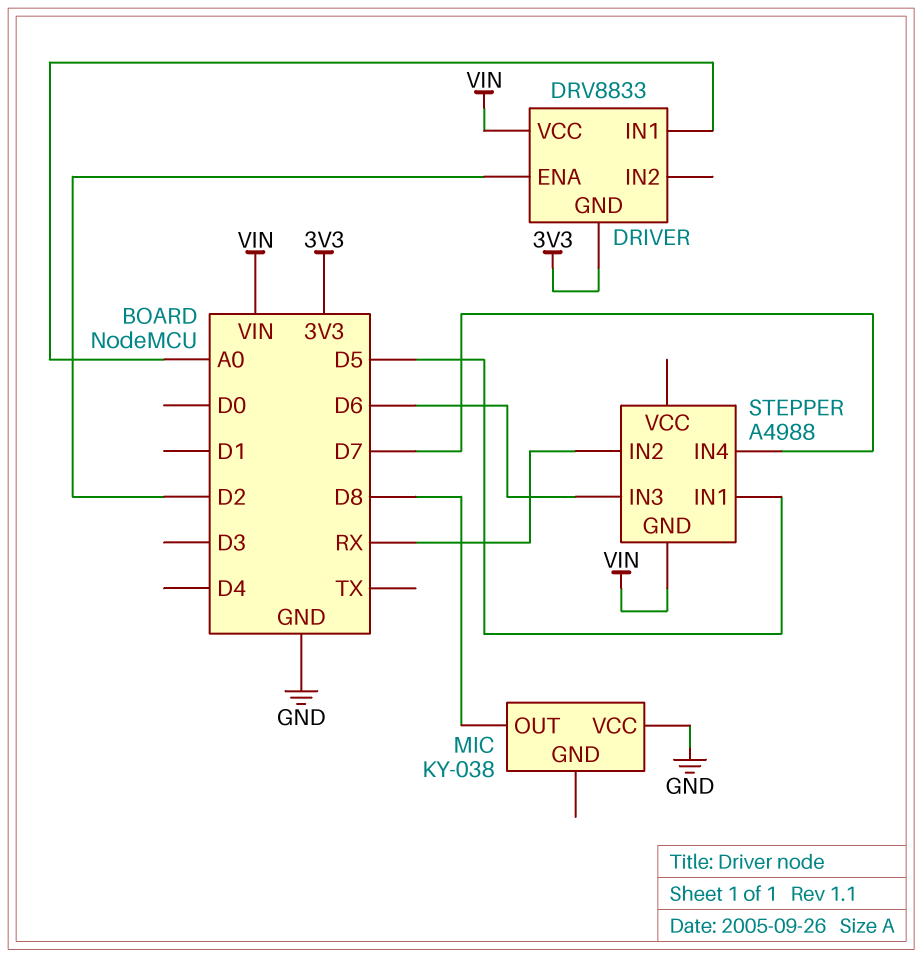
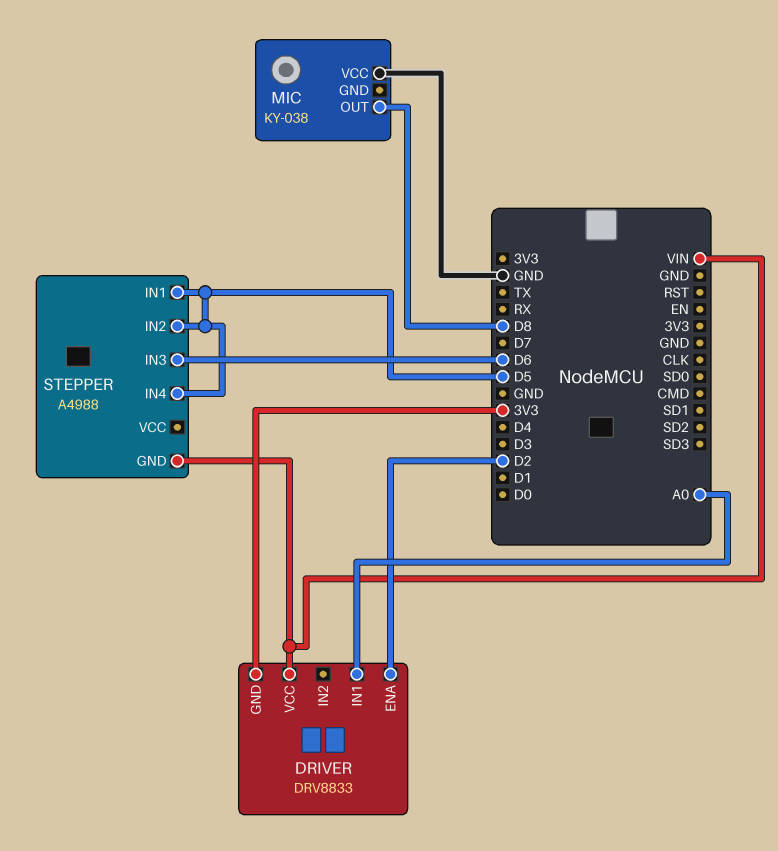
STEPPER pin IN2: RX -> D5
STEPPER pin IN4: D7 -> D5

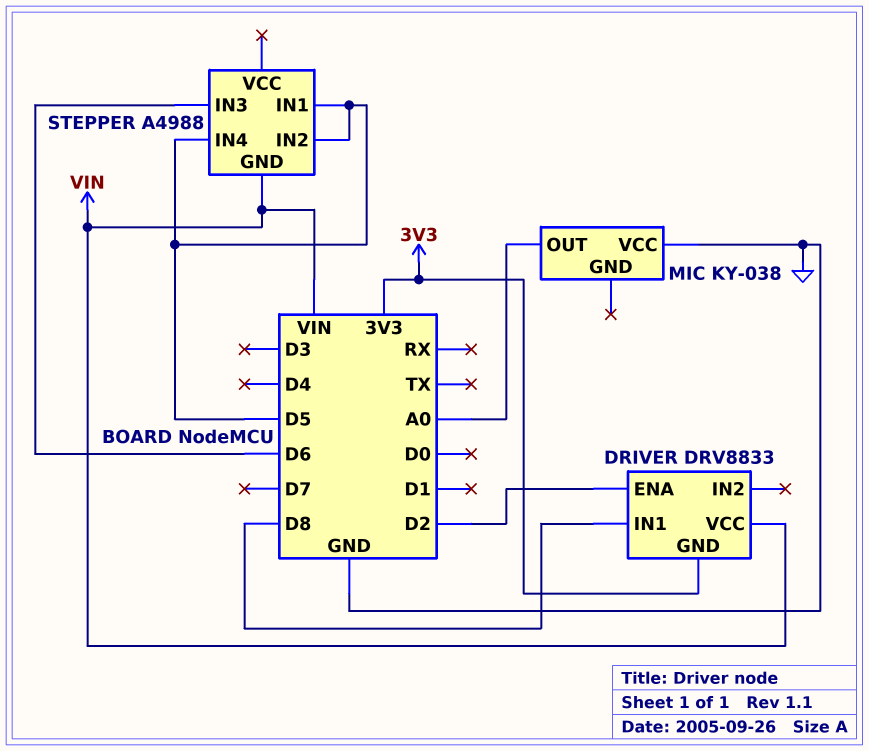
DRIVER pin IN1: A0 -> D8
MIC pin OUT: D8 -> A0

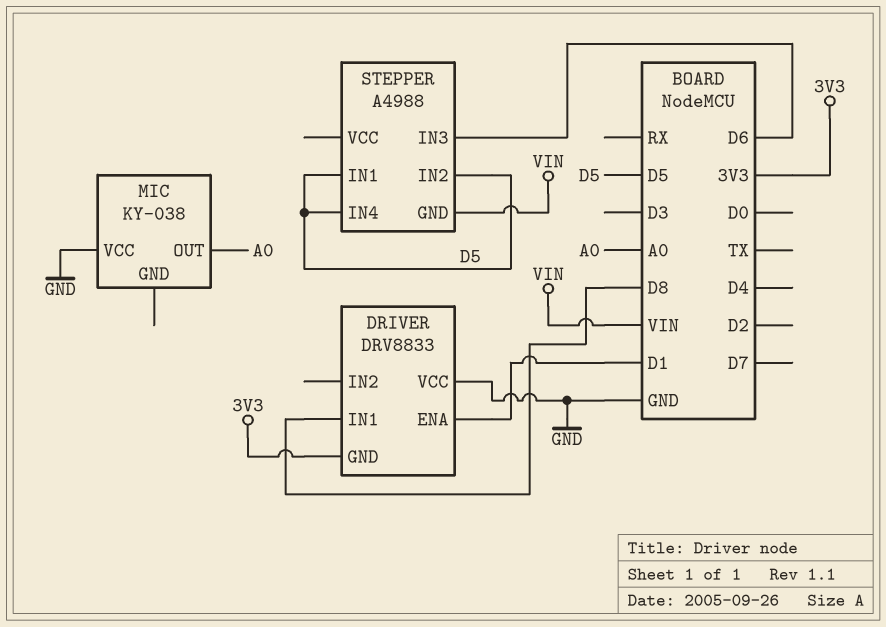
DRIVER pin ENA: D2 -> D1
DRIVER pin VCC: VIN -> GND

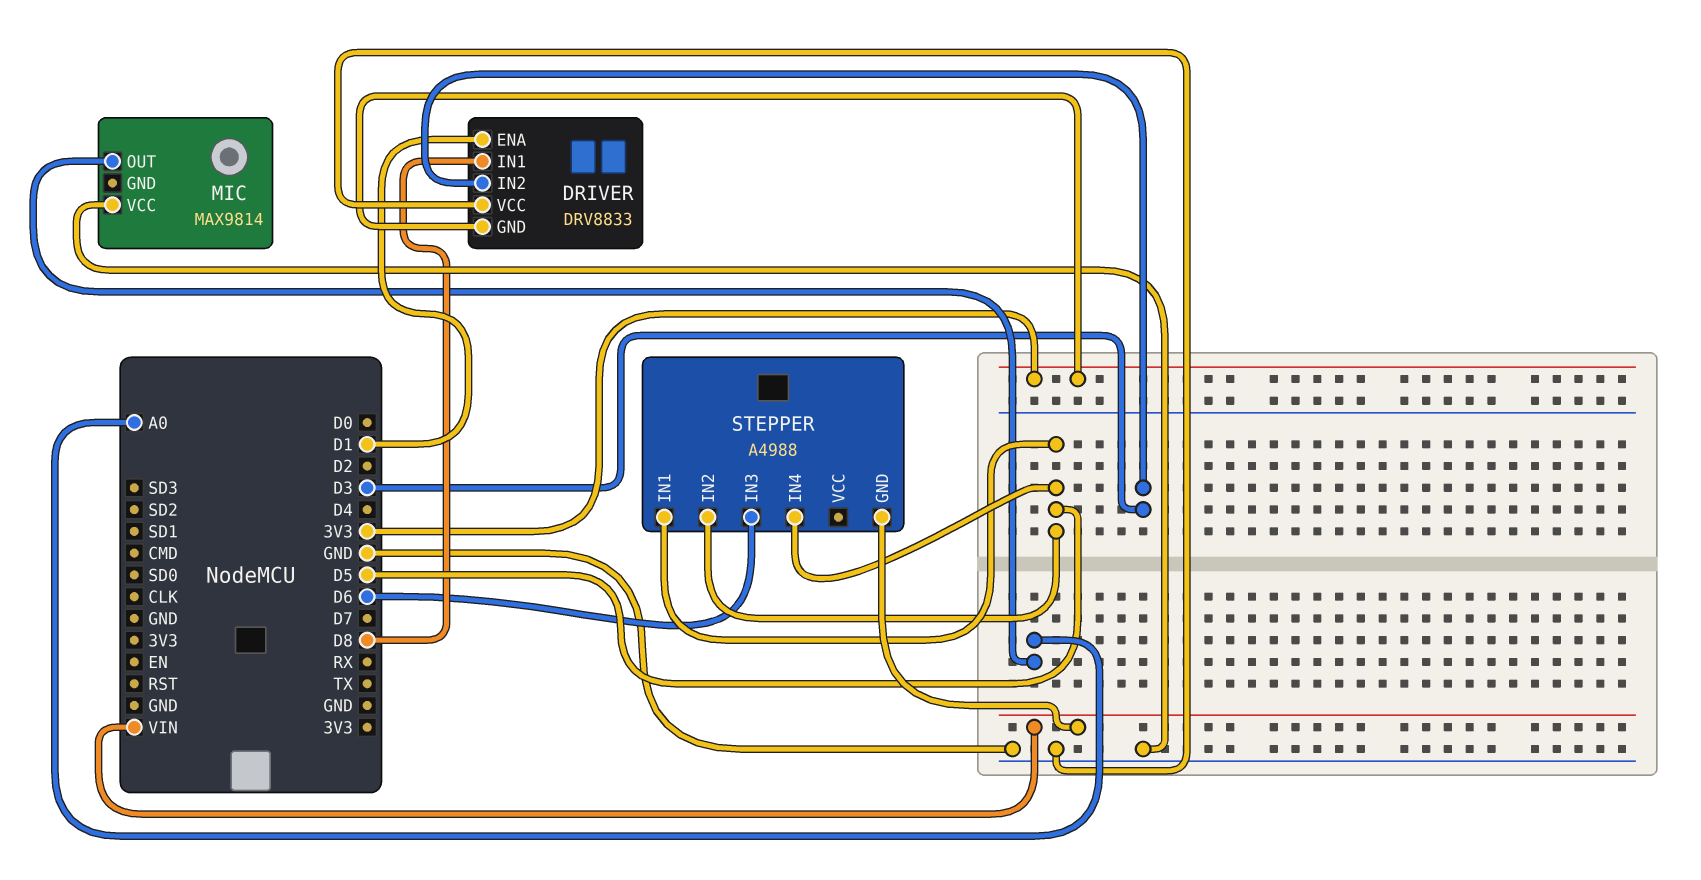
DRIVER pin IN2: none -> D3
MIC: KY-038 -> MAX9814

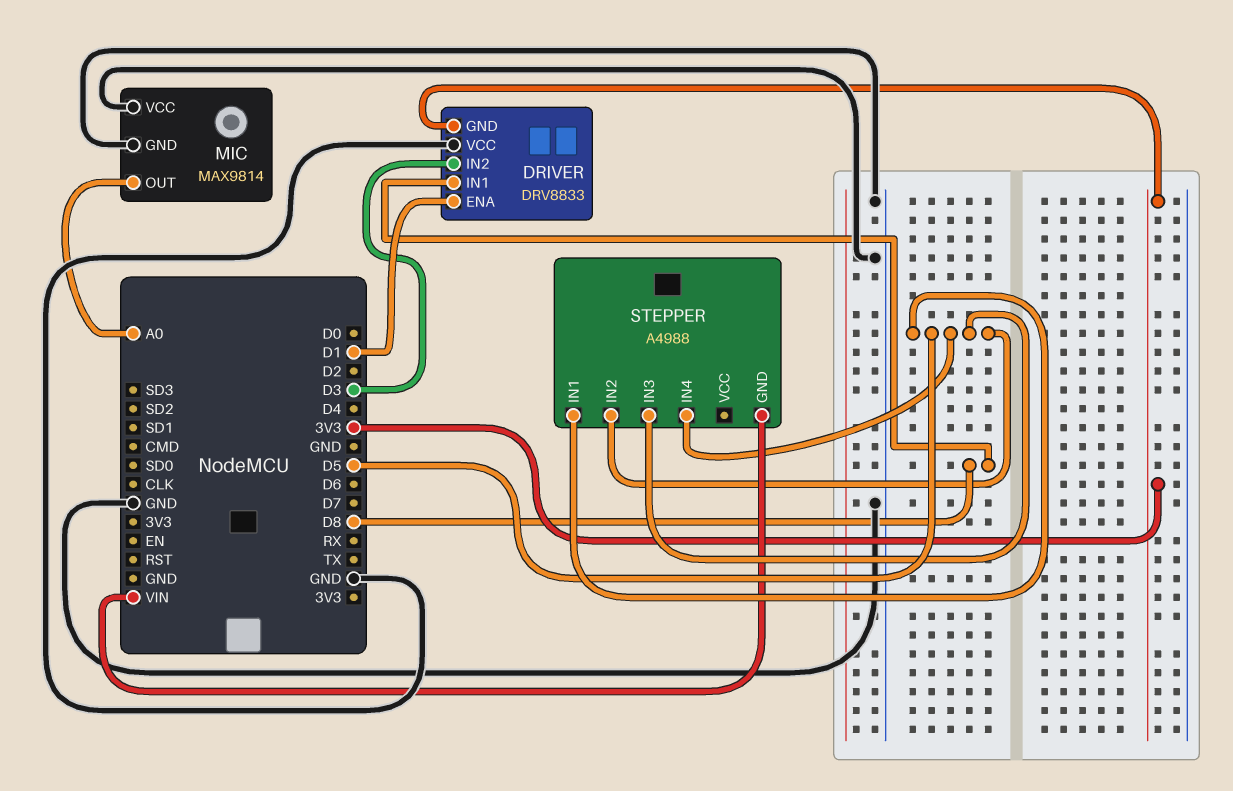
MIC pin GND: none -> GND
STEPPER pin IN3: D6 -> D5

